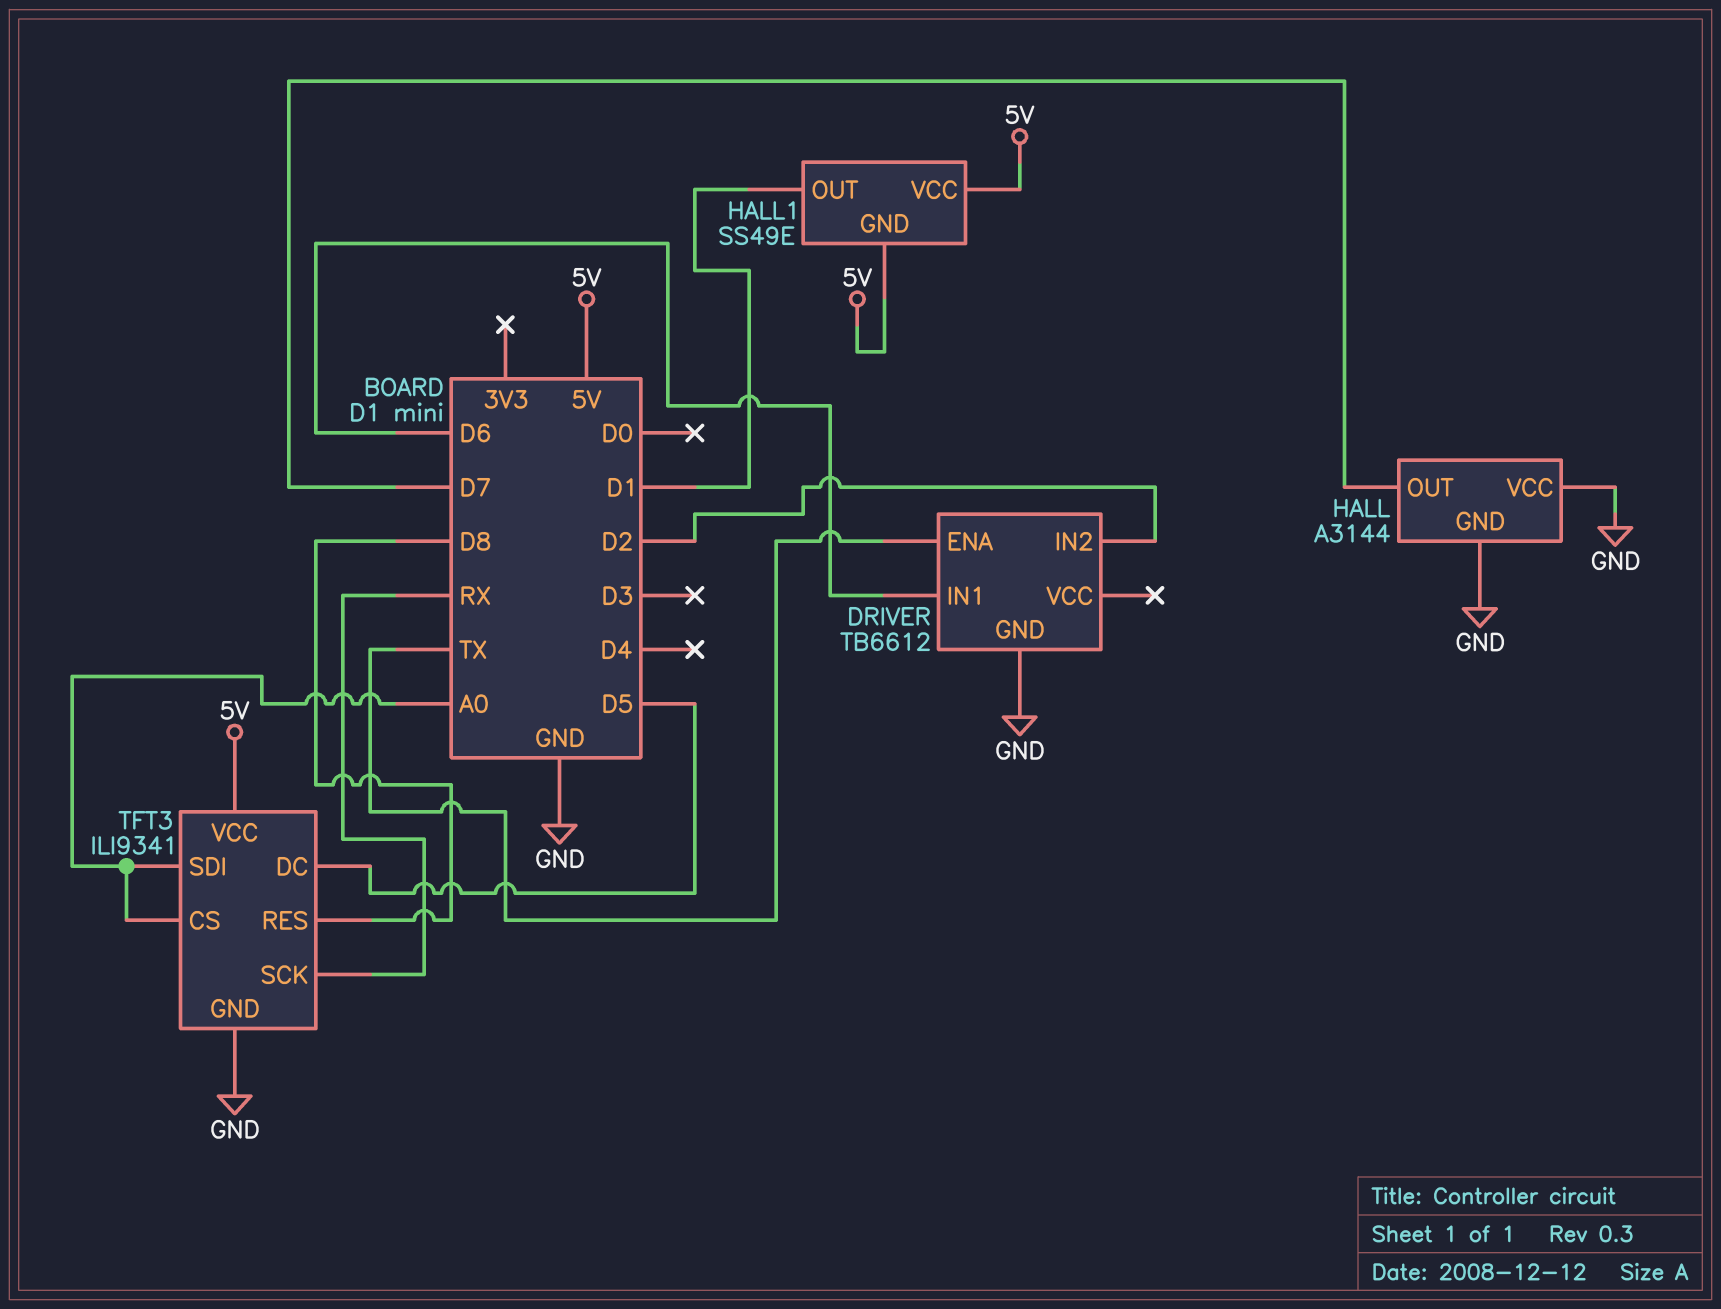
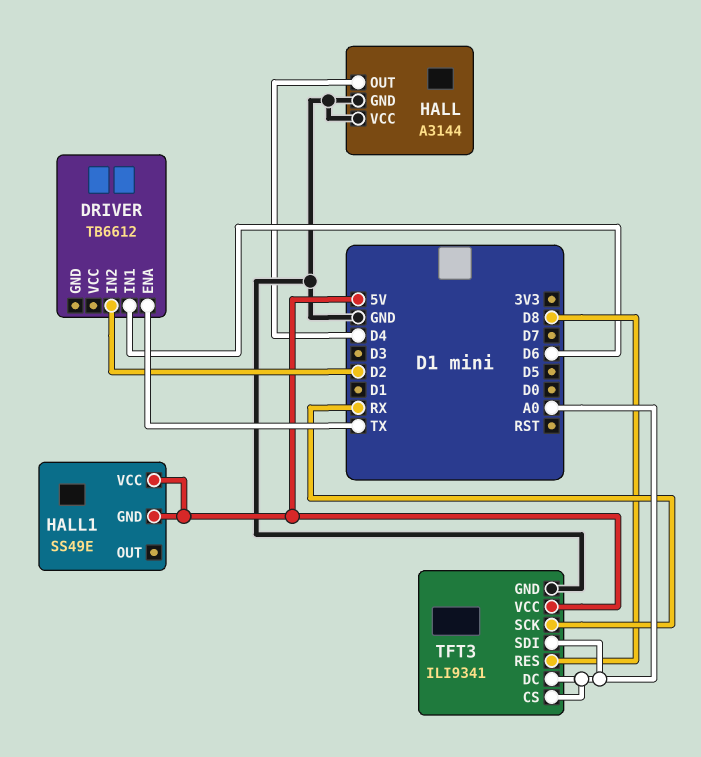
DRIVER pin GND: GND -> none
HALL pin OUT: D7 -> D4
HALL1 pin OUT: D1 -> none
TFT3 pin DC: D5 -> A0

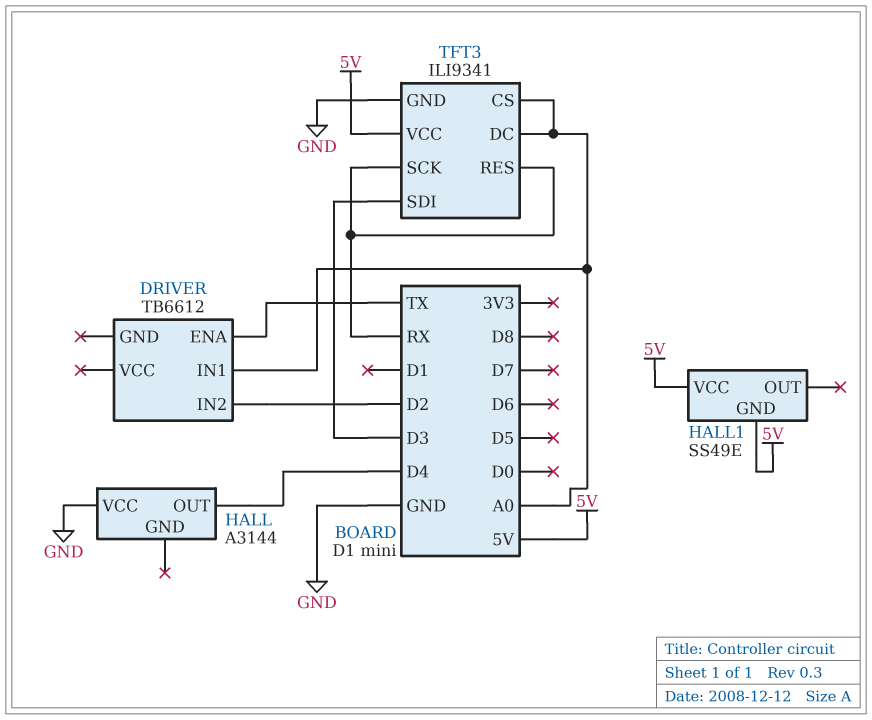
DRIVER pin IN1: D6 -> A0
HALL pin GND: GND -> none
TFT3 pin RES: D8 -> RX
TFT3 pin SDI: A0 -> D3

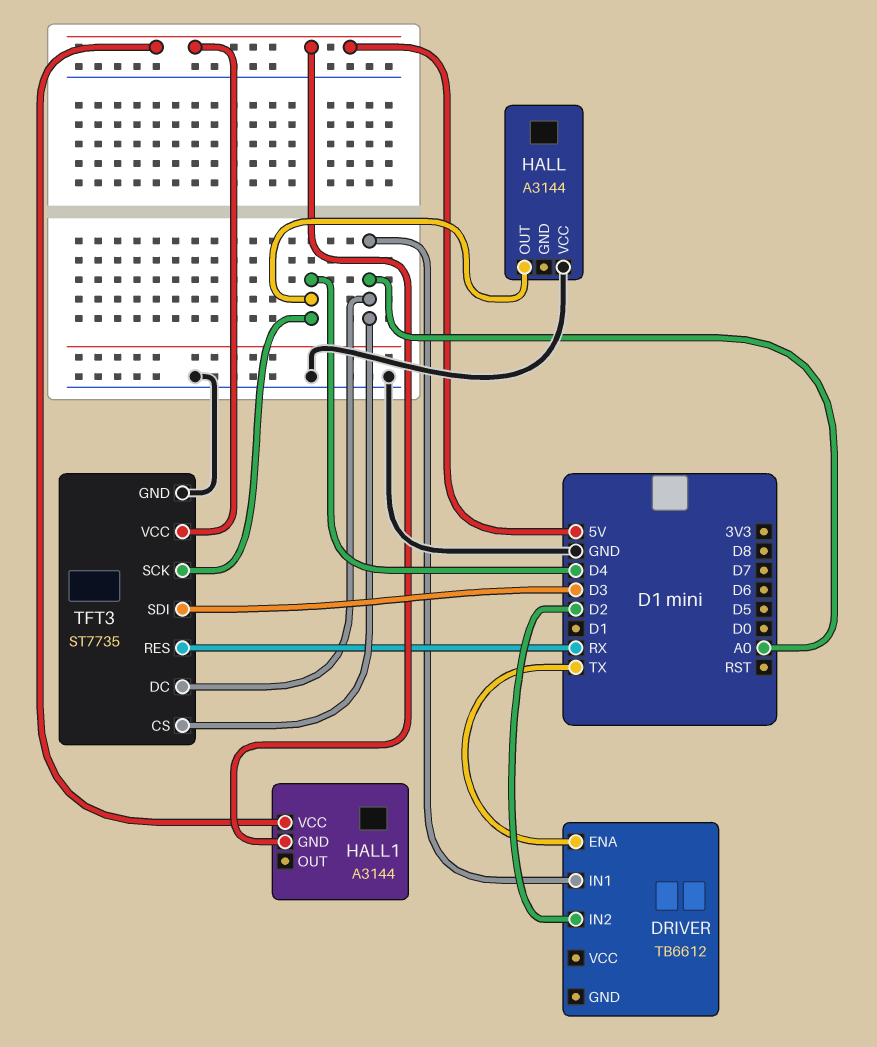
HALL1: SS49E -> A3144
TFT3: ILI9341 -> ST7735
TFT3 pin SCK: RX -> D4

